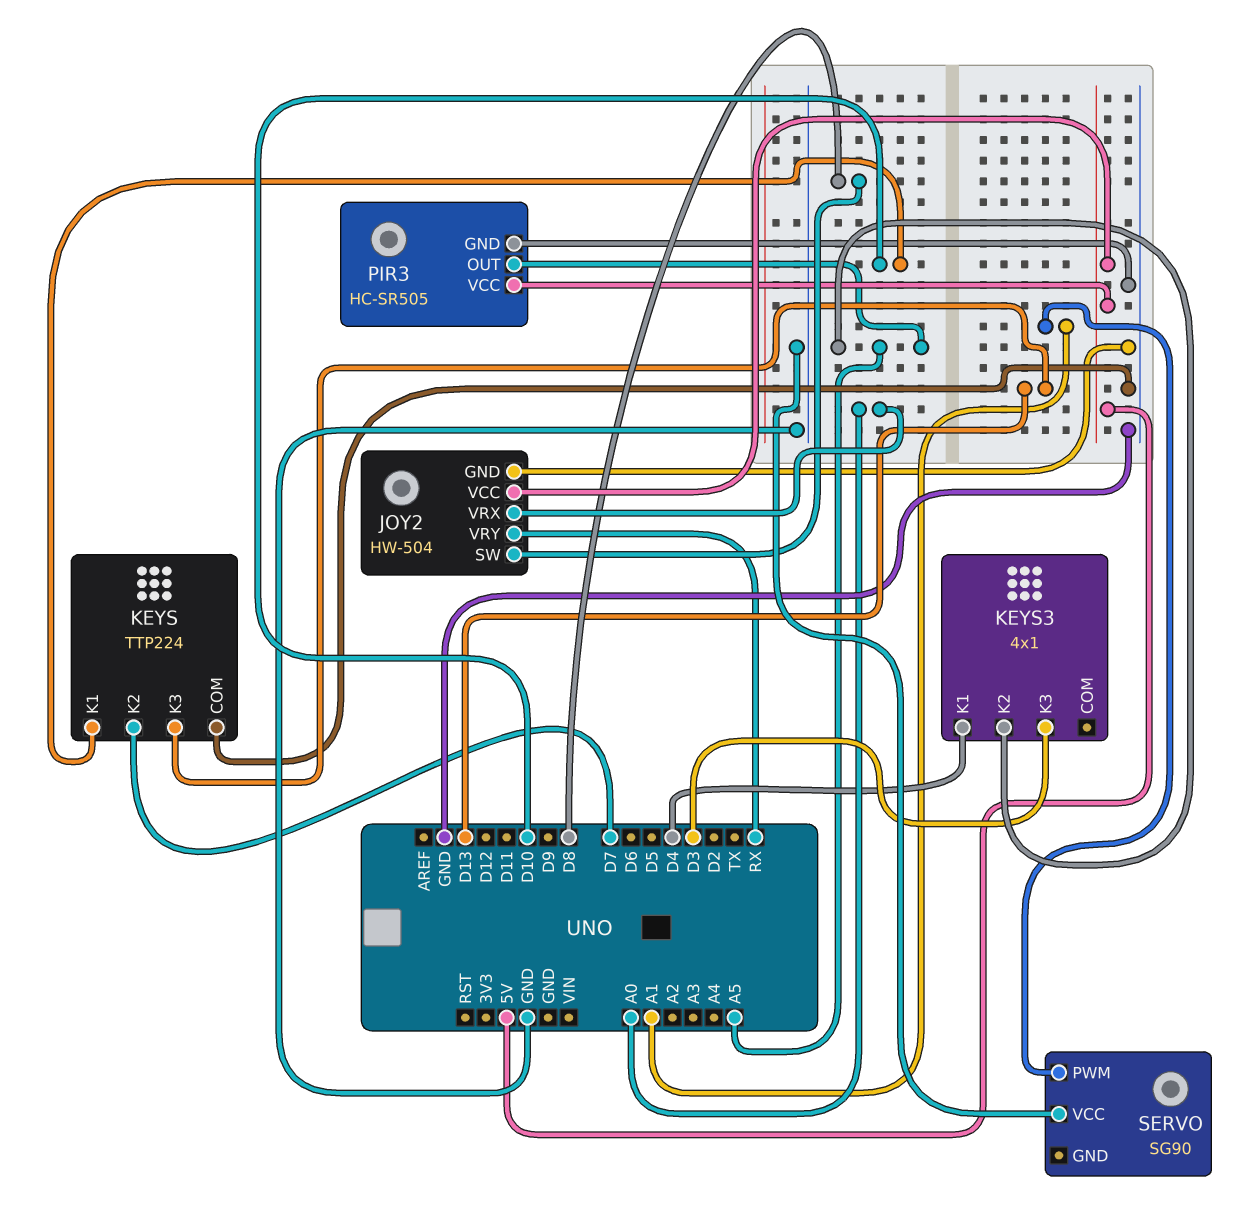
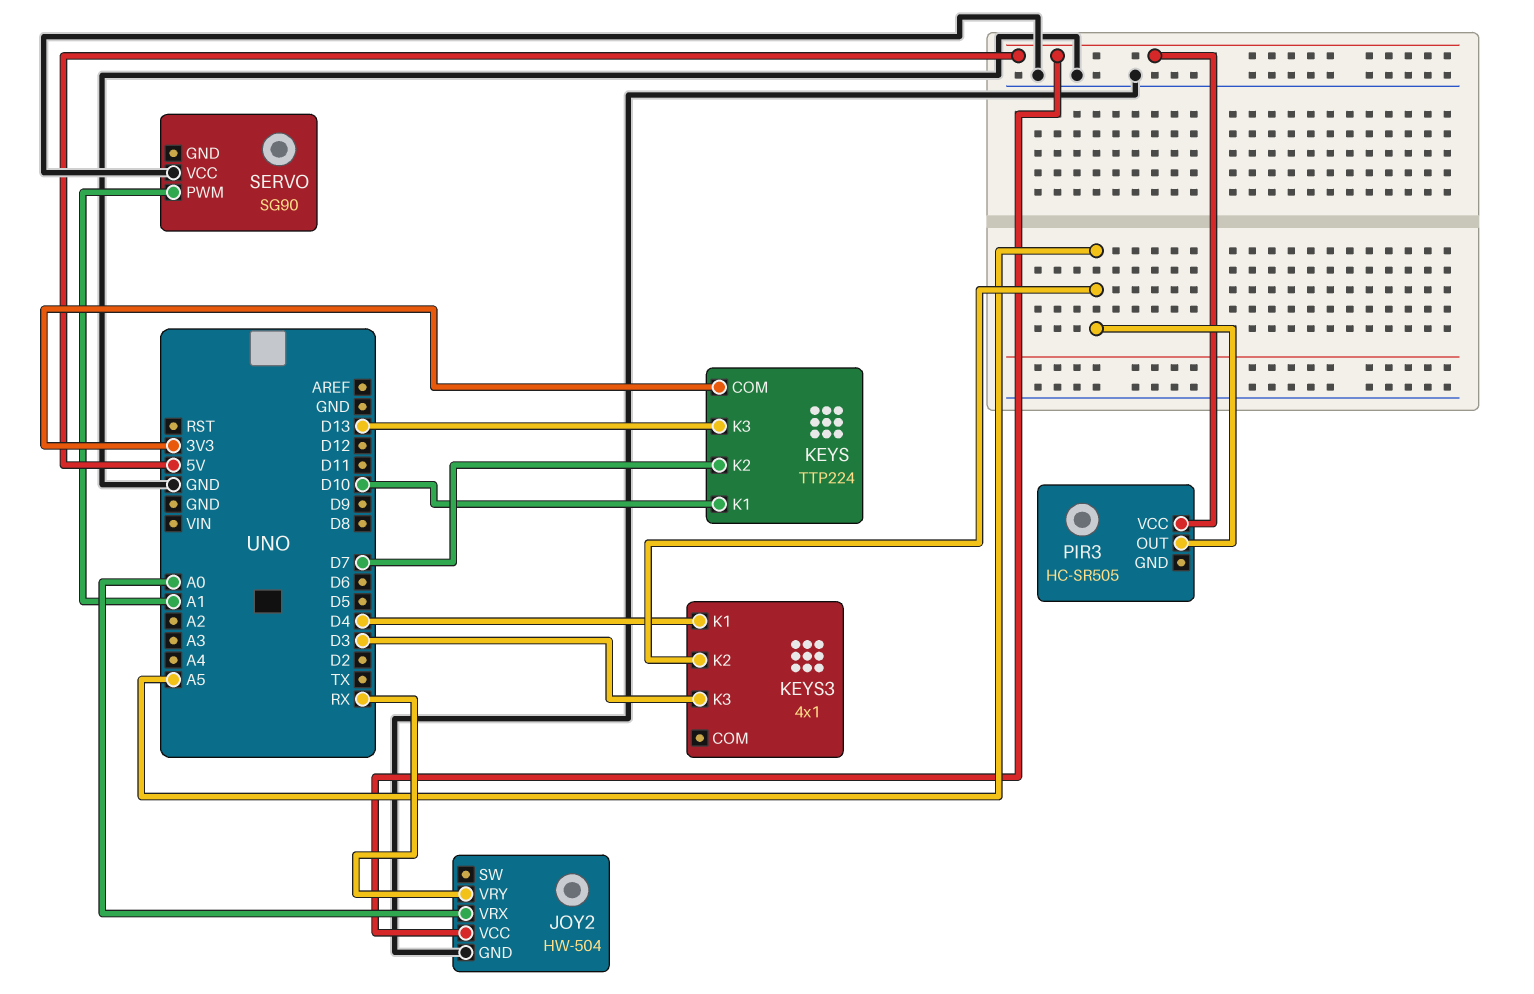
JOY2 pin SW: D8 -> none
KEYS pin COM: GND -> 3V3
PIR3 pin GND: GND -> none

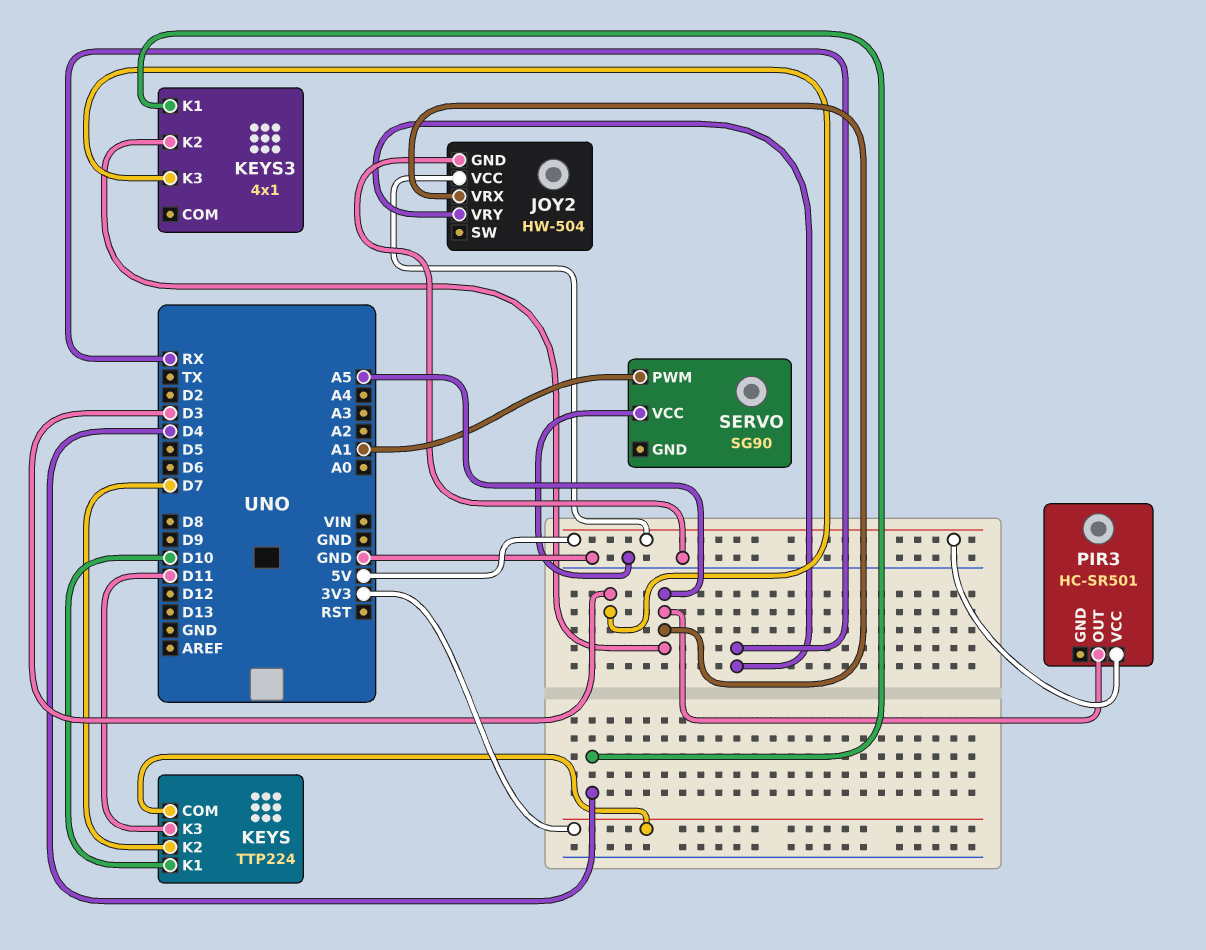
JOY2 pin VRX: A0 -> A5
KEYS pin K3: D13 -> D11
PIR3: HC-SR505 -> HC-SR501

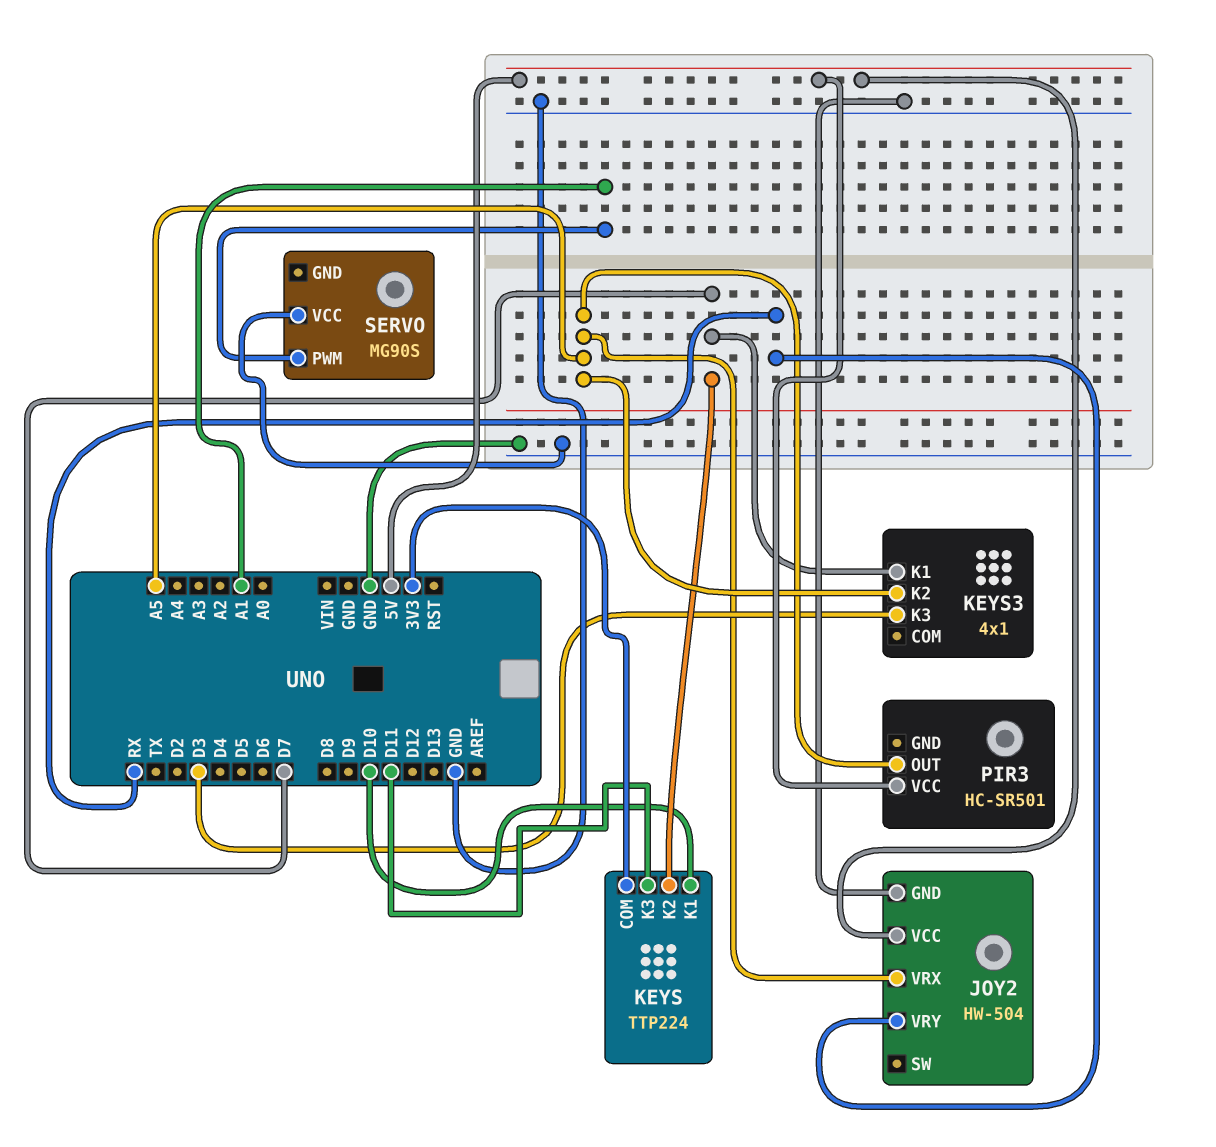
KEYS3 pin K1: D4 -> D7
SERVO: SG90 -> MG90S

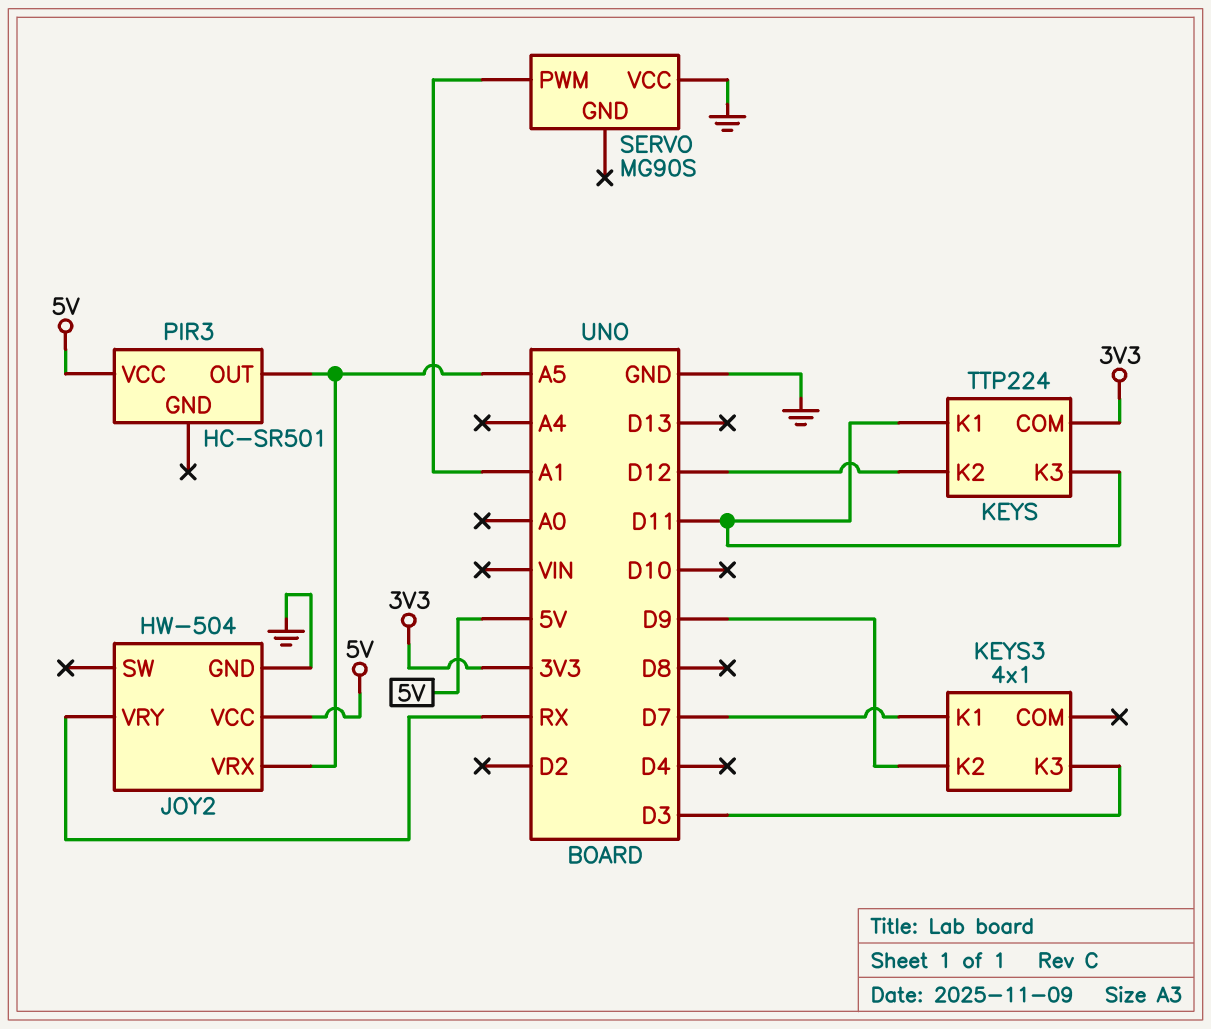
KEYS pin K1: D10 -> D11
KEYS pin K2: D7 -> D12
KEYS3 pin K2: A5 -> D9

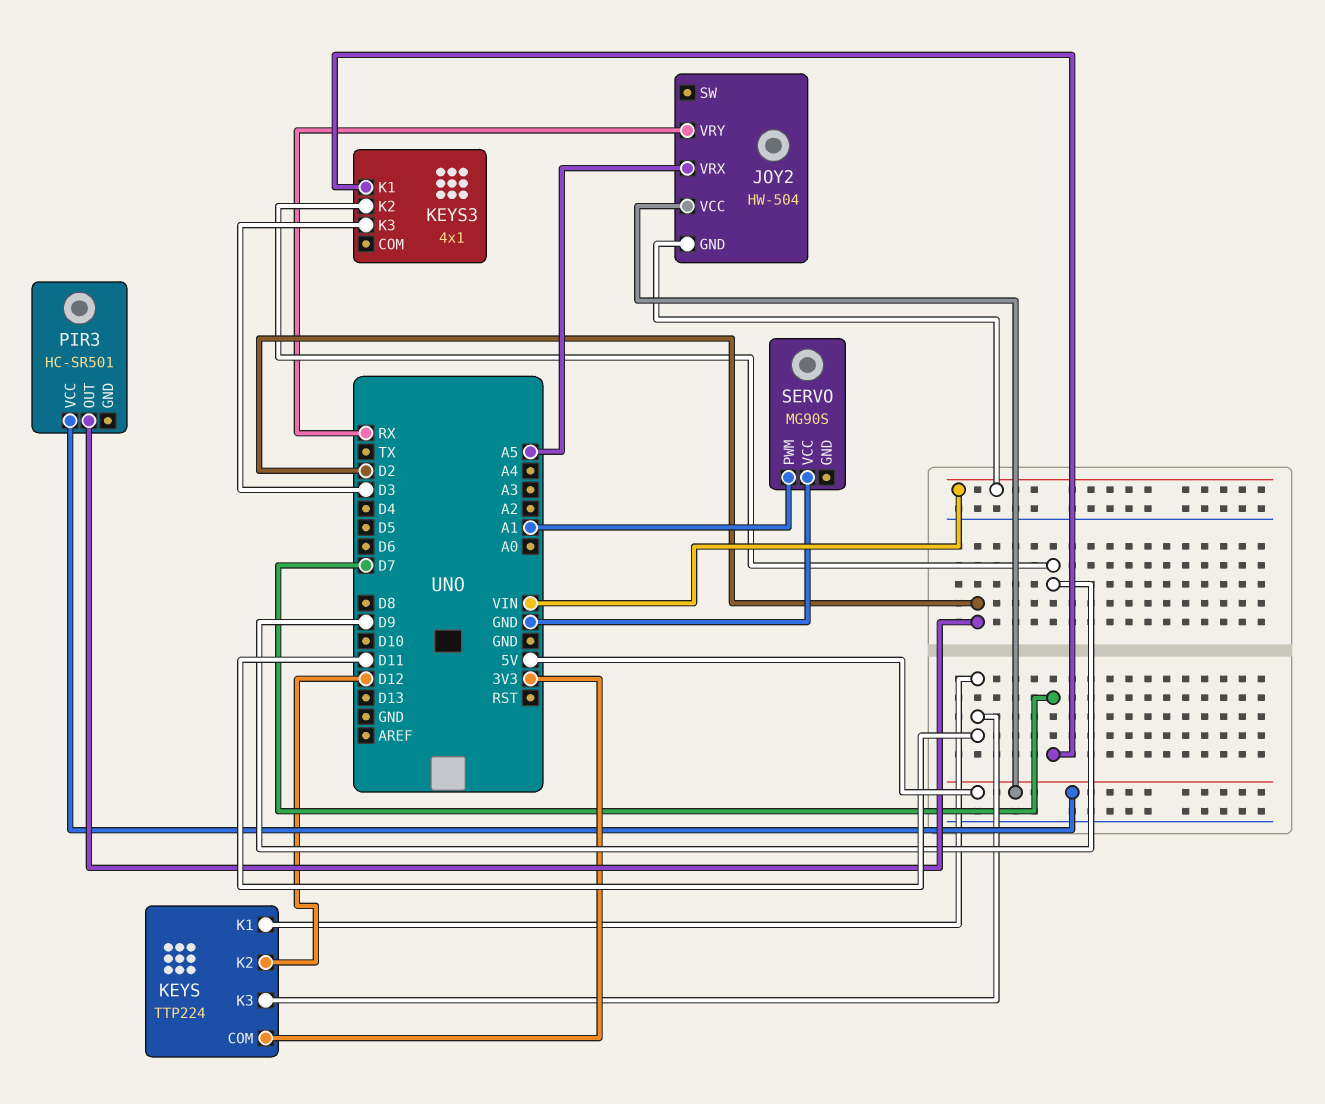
JOY2 pin GND: GND -> VIN
PIR3 pin OUT: A5 -> D2

